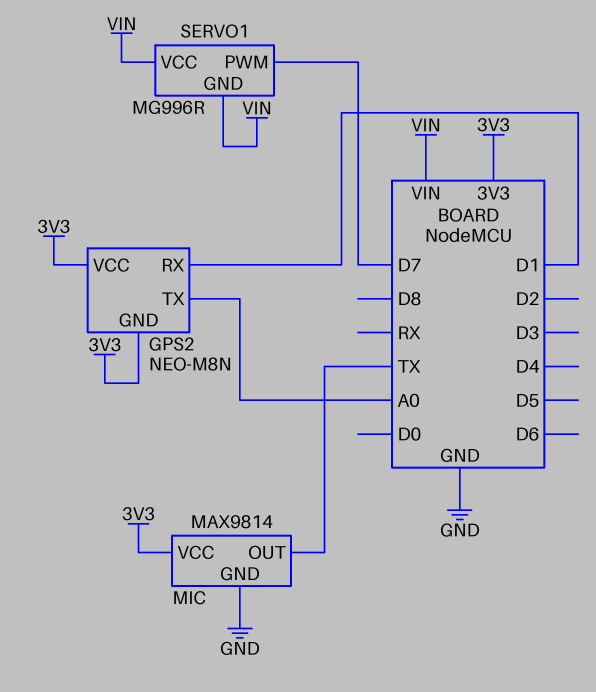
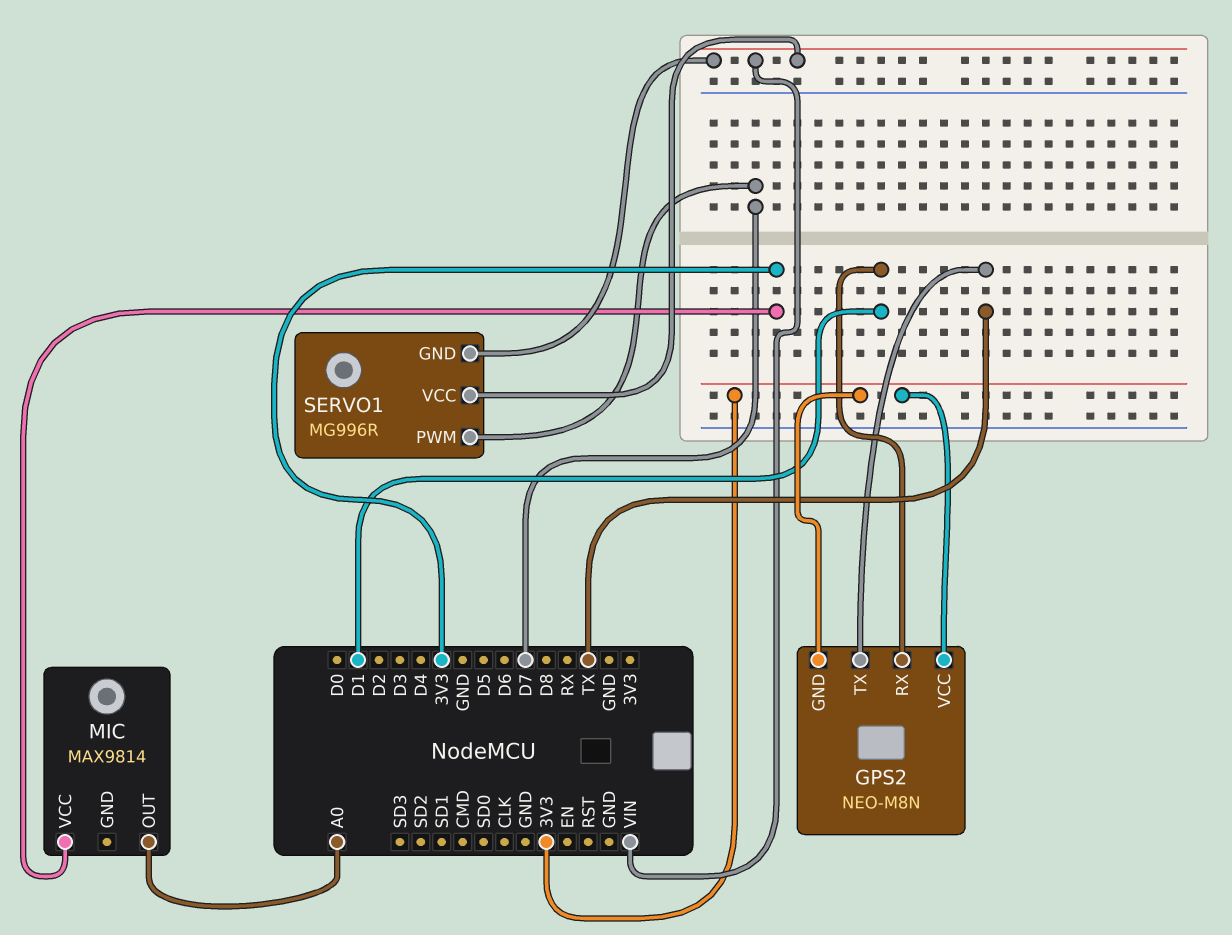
GPS2 pin TX: A0 -> TX
MIC pin GND: GND -> none
MIC pin OUT: TX -> A0

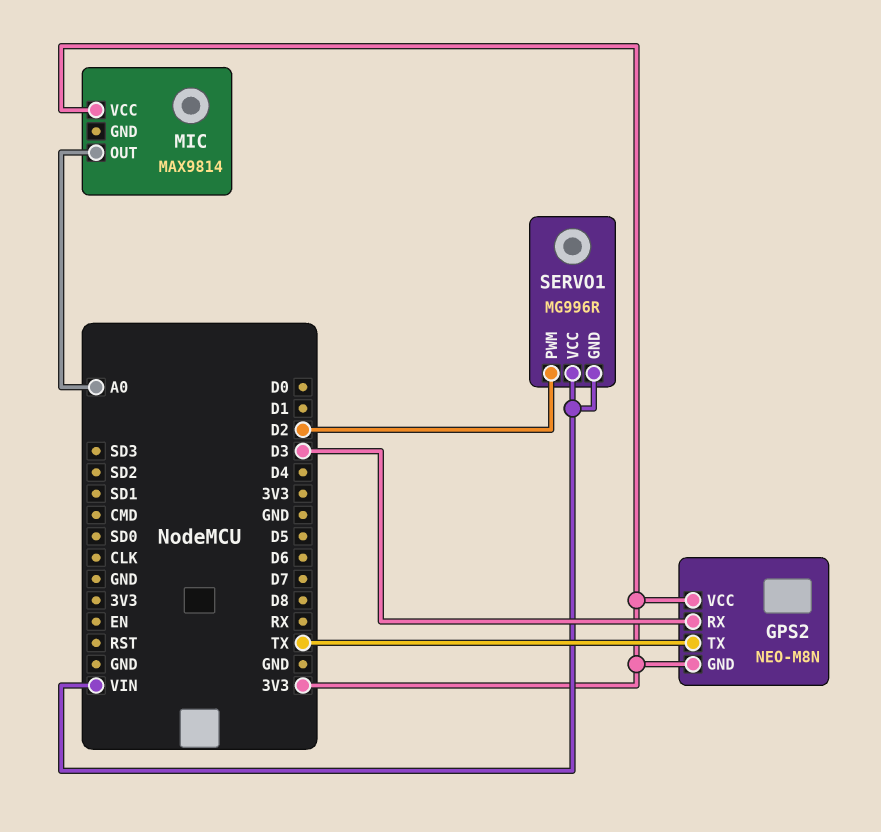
GPS2 pin RX: D1 -> D3
SERVO1 pin PWM: D7 -> D2

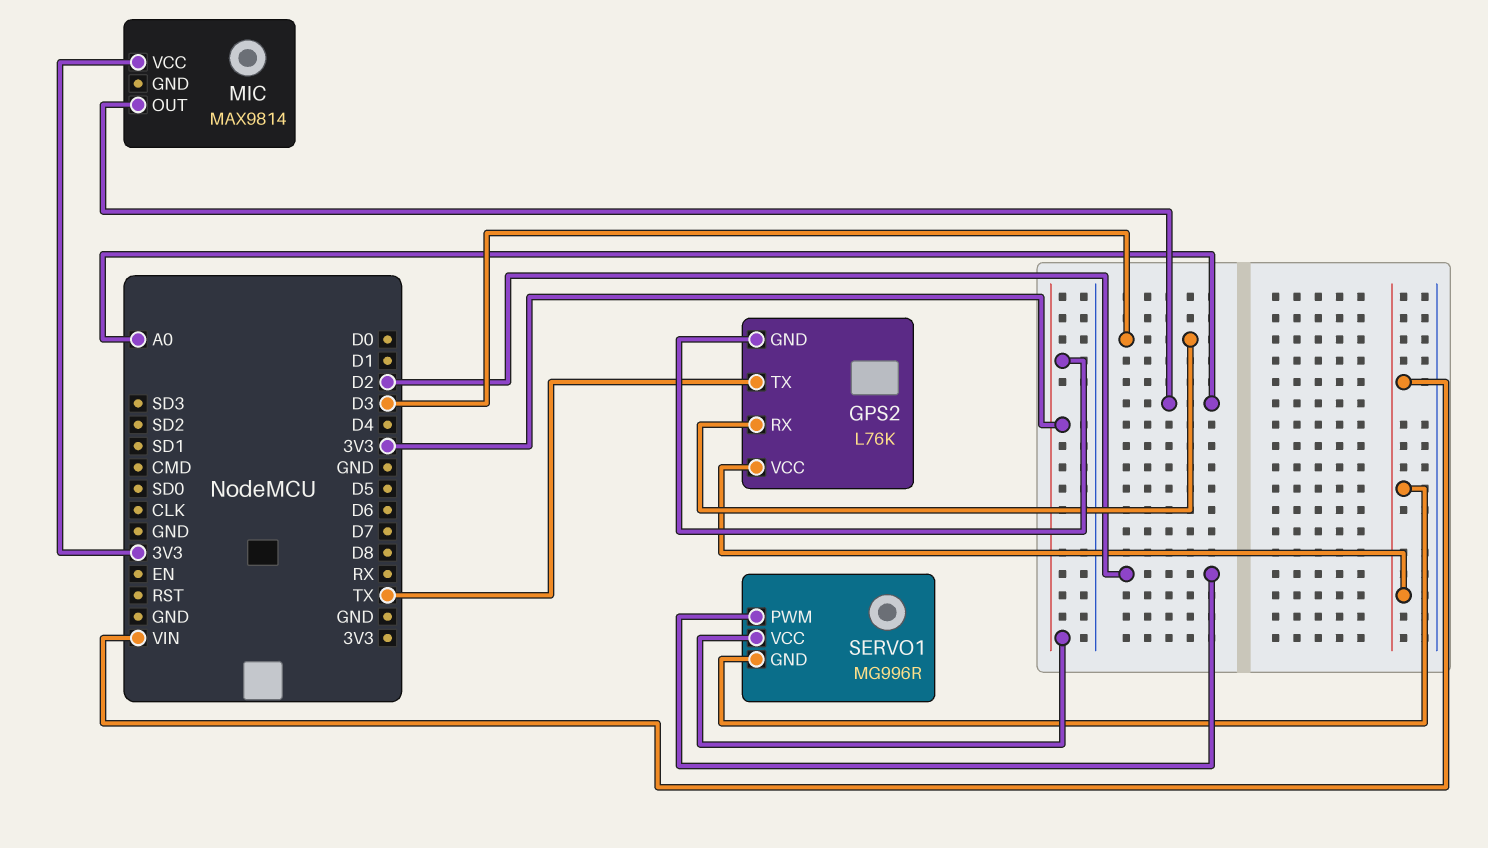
GPS2: NEO-M8N -> L76K
GPS2 pin VCC: 3V3 -> VIN
SERVO1 pin VCC: VIN -> 3V3

